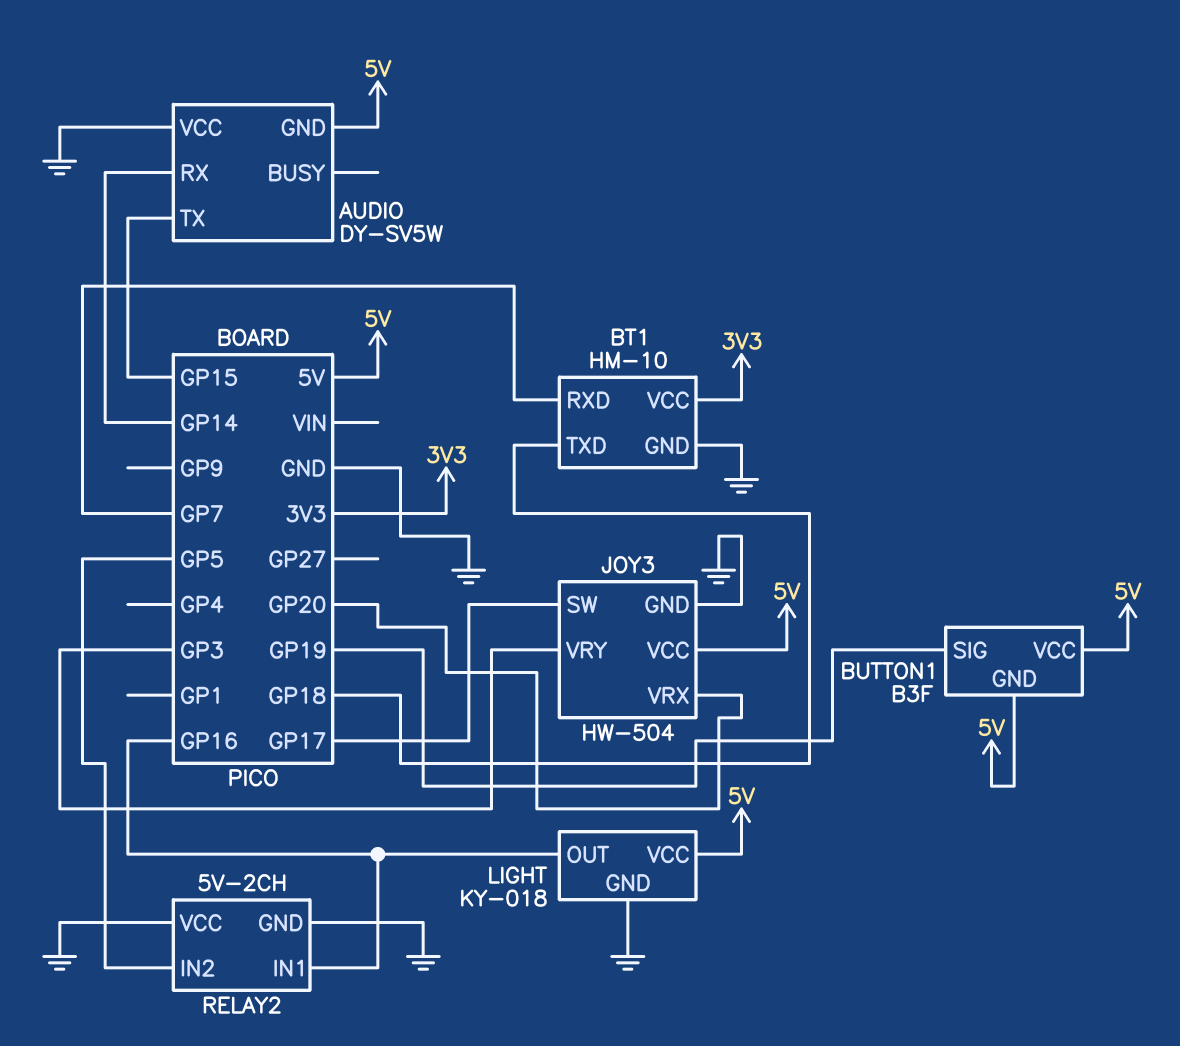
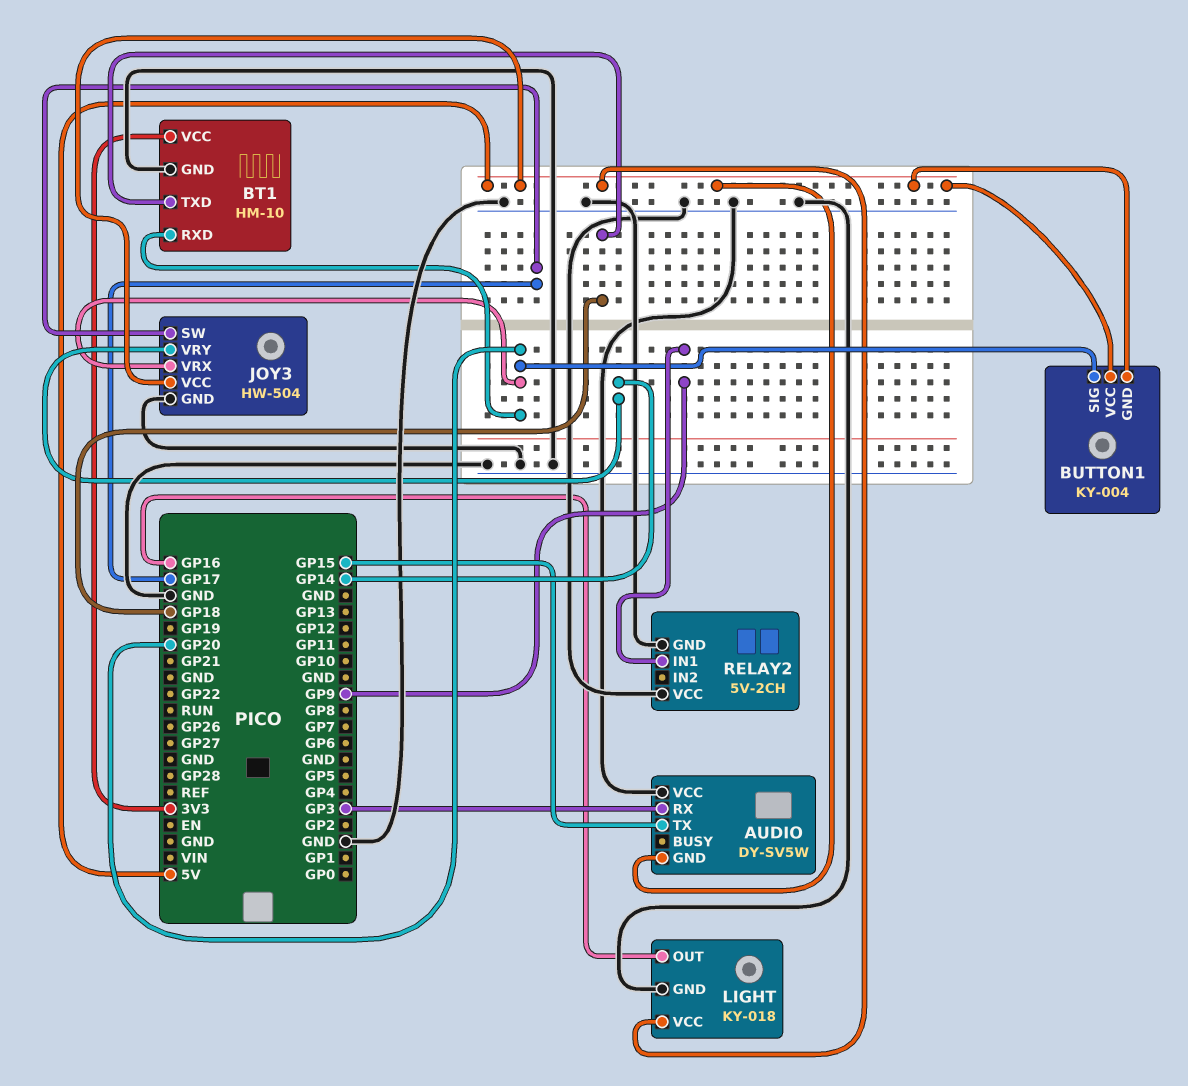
AUDIO pin RX: GP14 -> GP3
BT1 pin RXD: GP7 -> GP20
BUTTON1: B3F -> KY-004
BUTTON1 pin SIG: GP19 -> GP20
JOY3 pin VRY: GP3 -> GP14
RELAY2 pin IN1: GP16 -> GP9
RELAY2 pin IN2: GP5 -> none

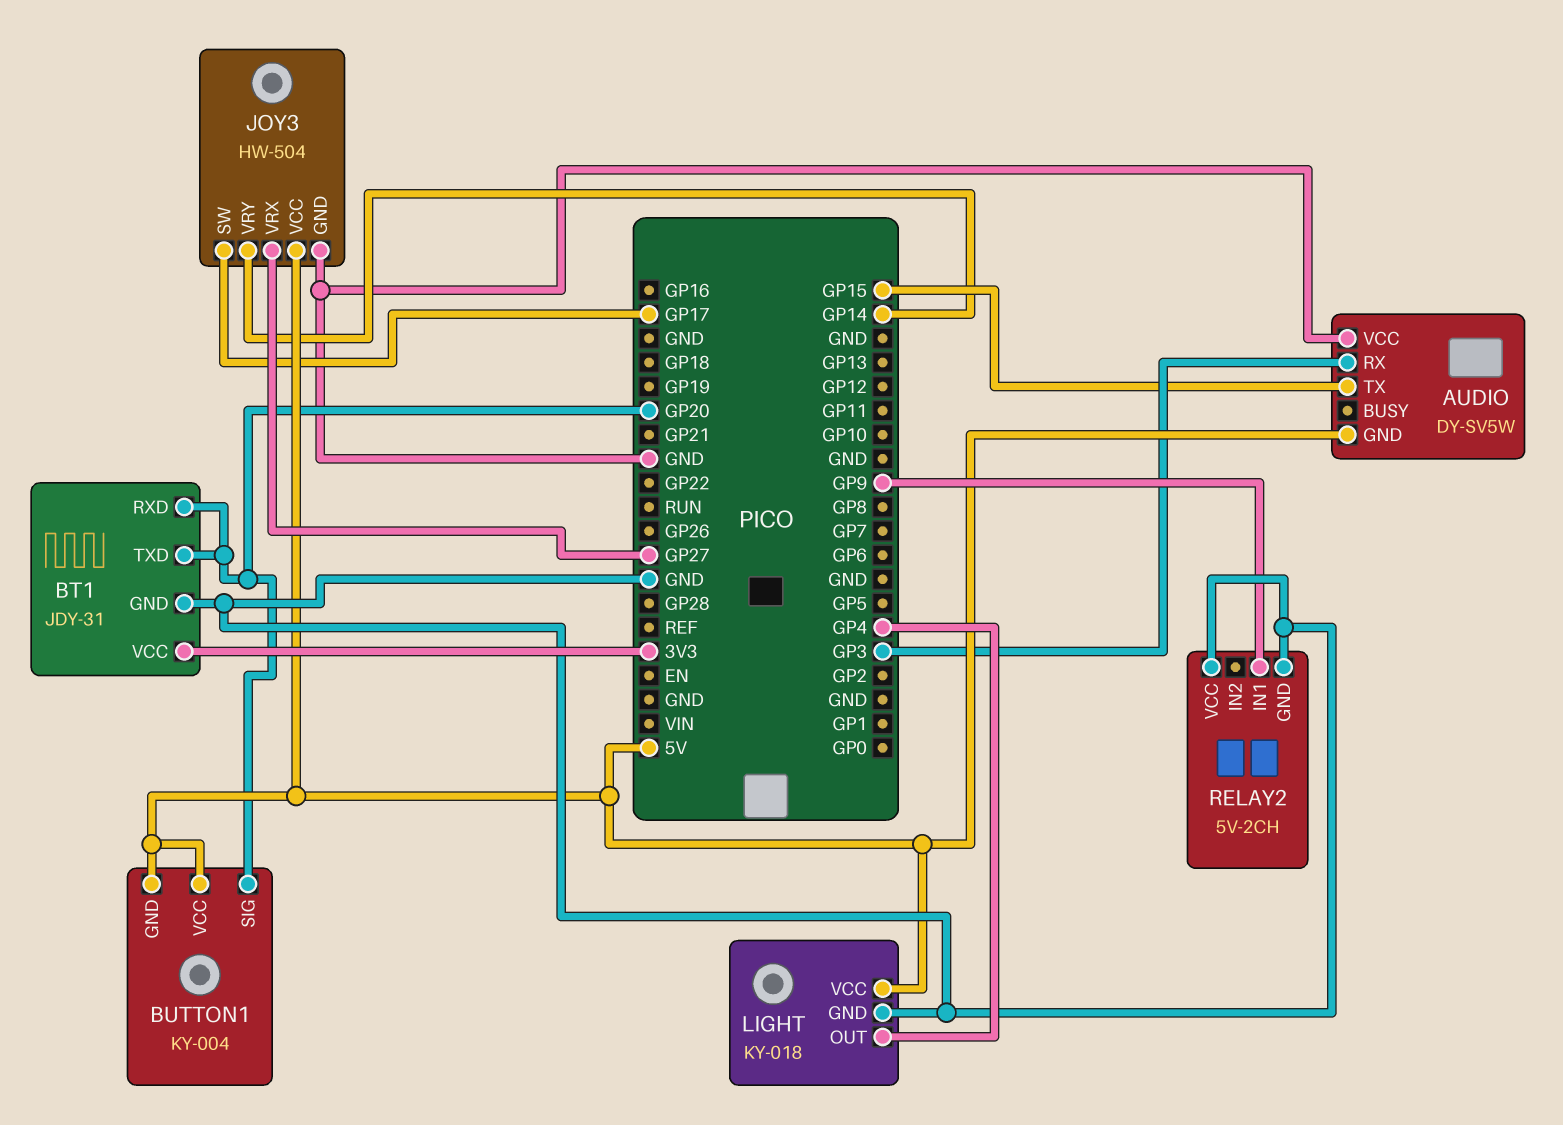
BT1: HM-10 -> JDY-31
BT1 pin TXD: GP18 -> GP20
JOY3 pin VRX: GP20 -> GP27
LIGHT pin OUT: GP16 -> GP4

